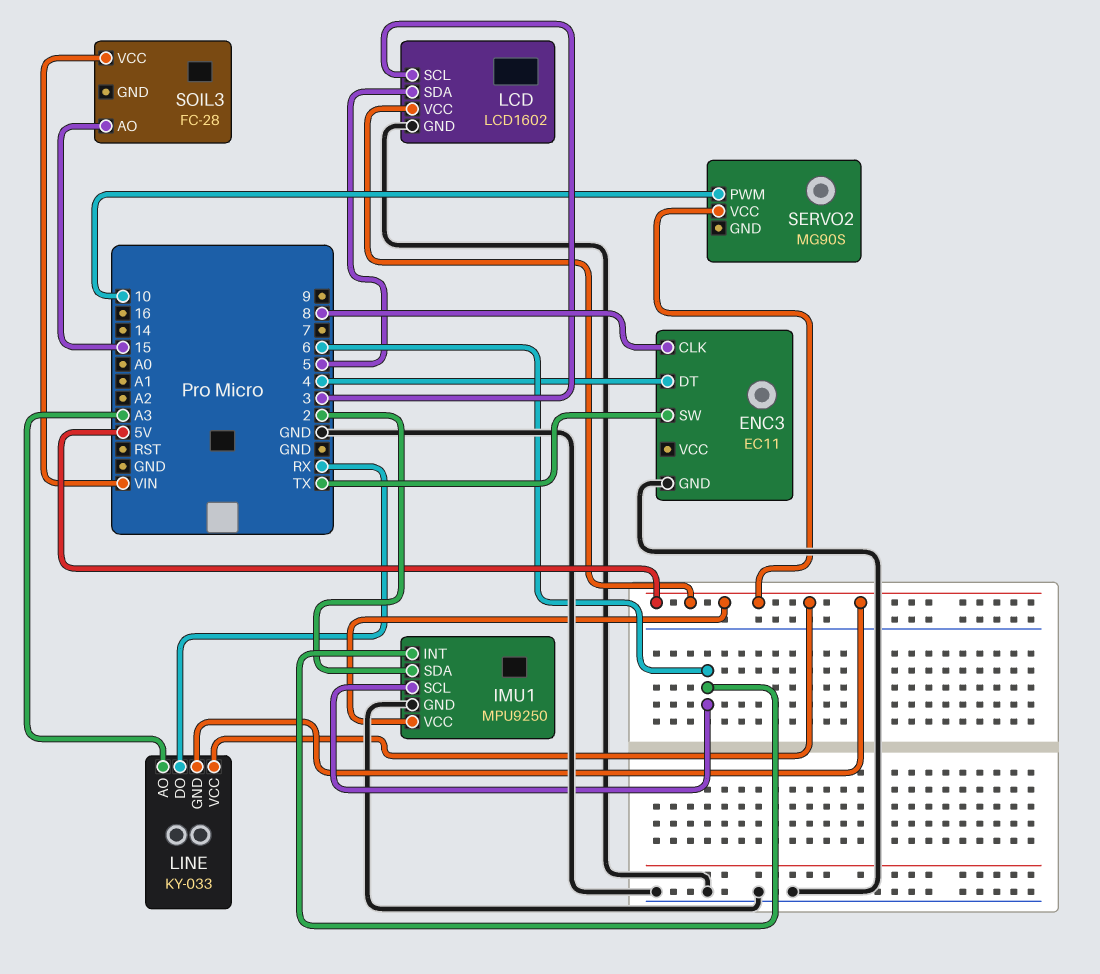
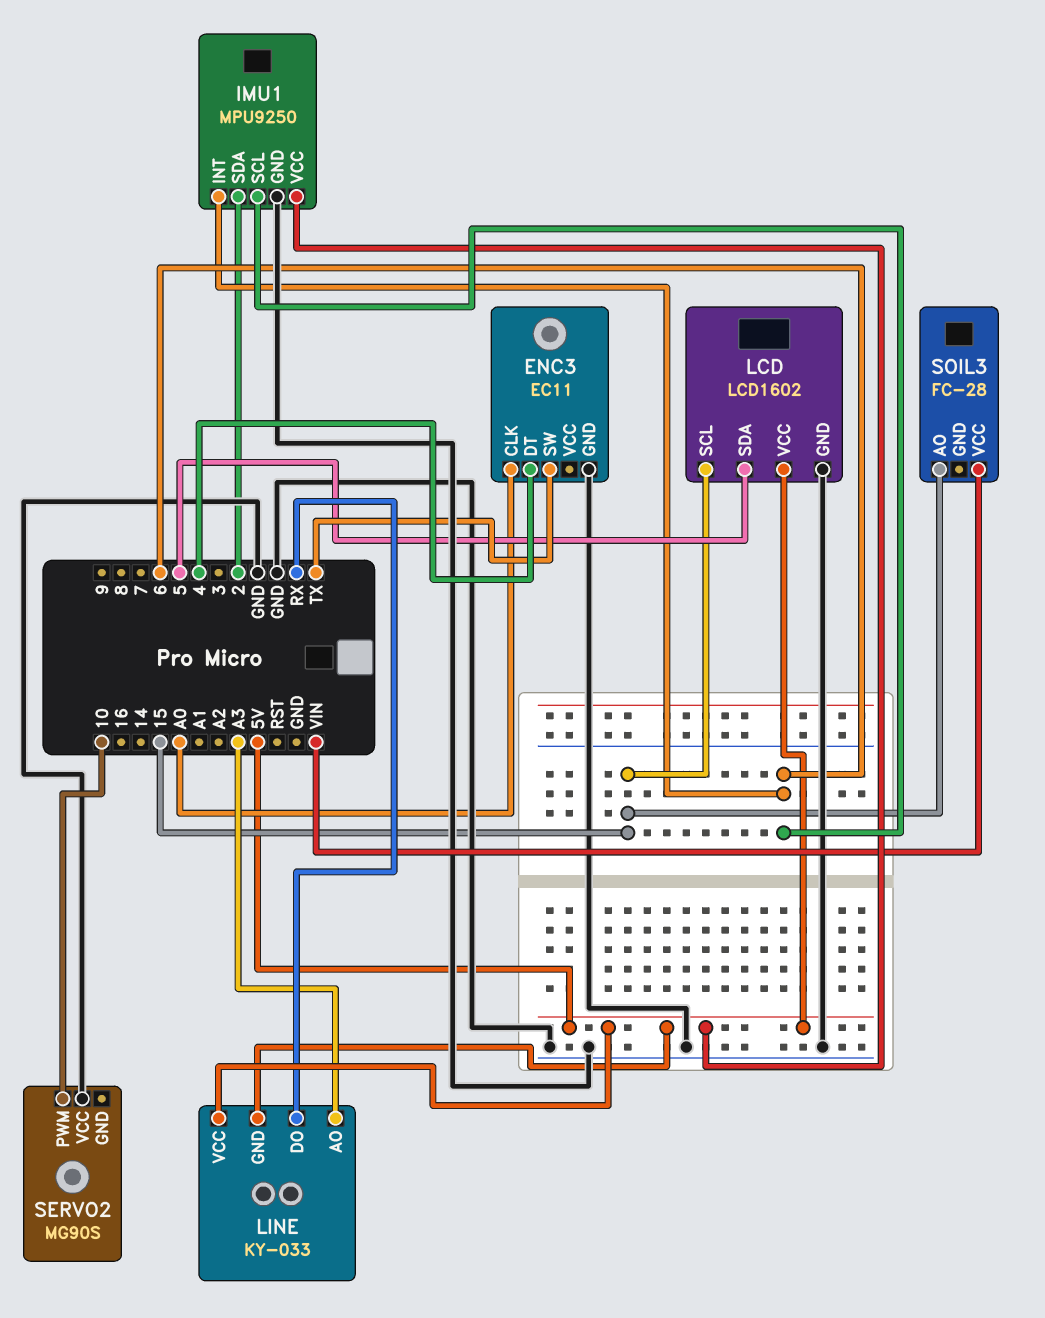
ENC3 pin CLK: 8 -> A0
LCD pin SCL: 3 -> 15
SERVO2 pin VCC: 5V -> GND

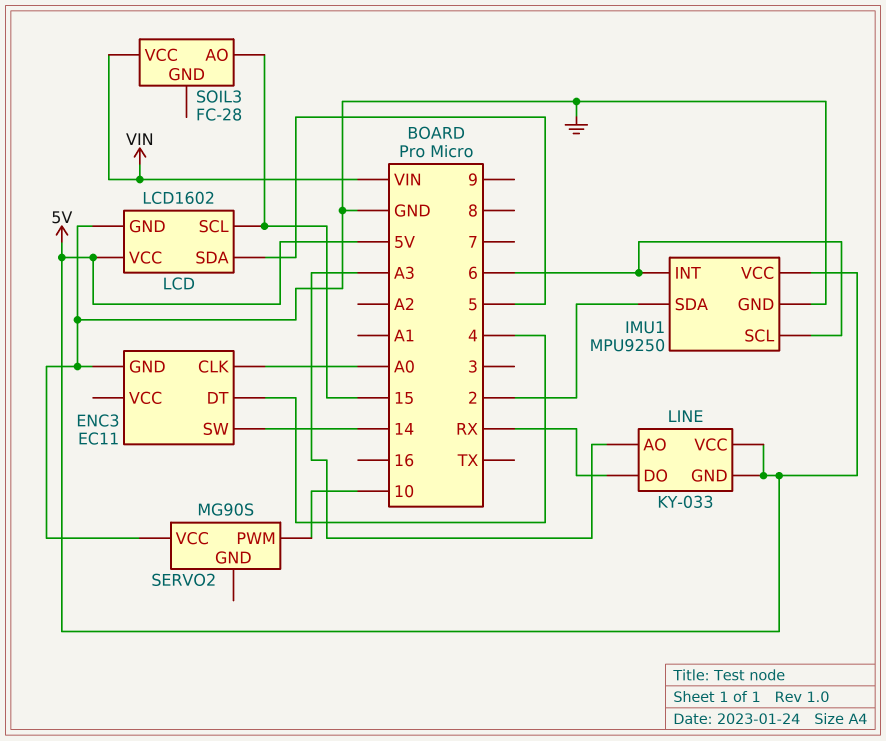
ENC3 pin SW: TX -> 14

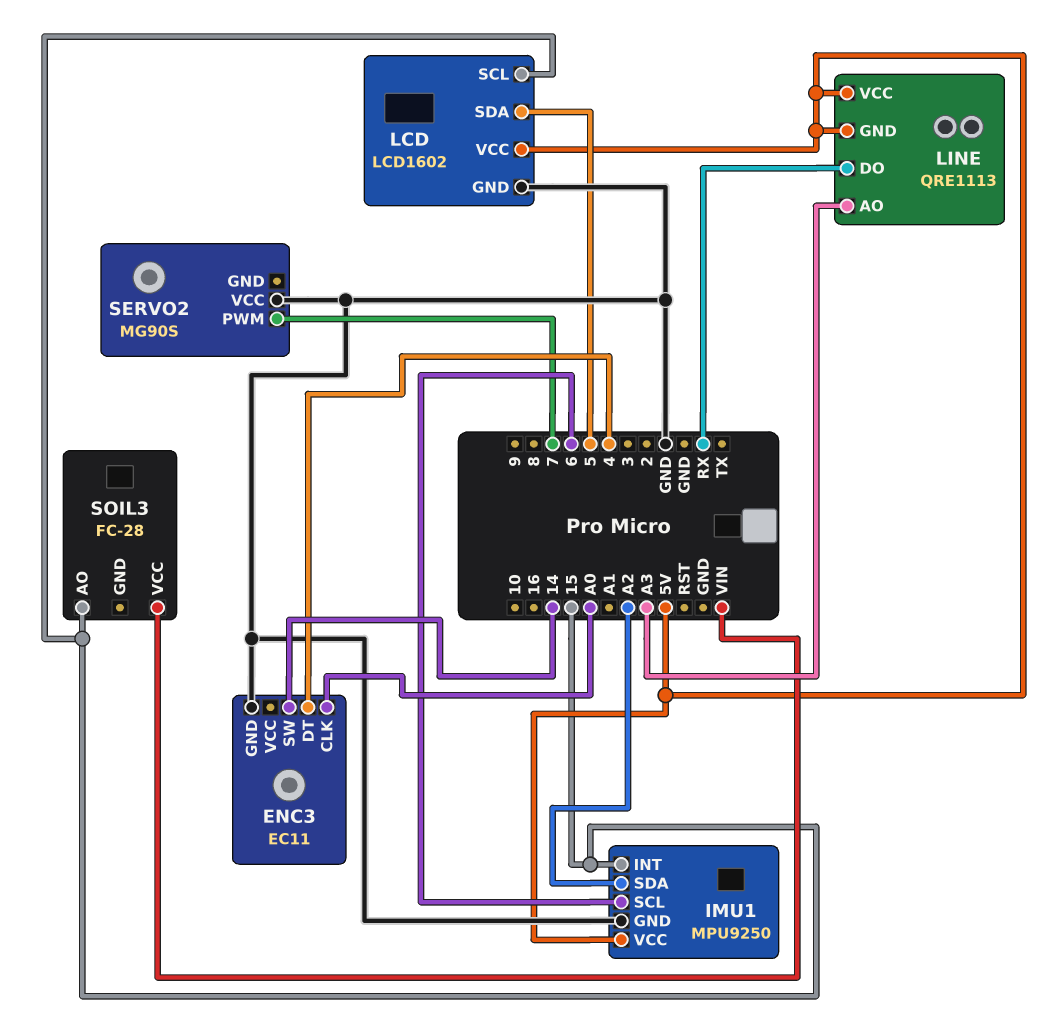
IMU1 pin INT: 6 -> 15
IMU1 pin SDA: 2 -> A2
LINE: KY-033 -> QRE1113
SERVO2 pin PWM: 10 -> 7

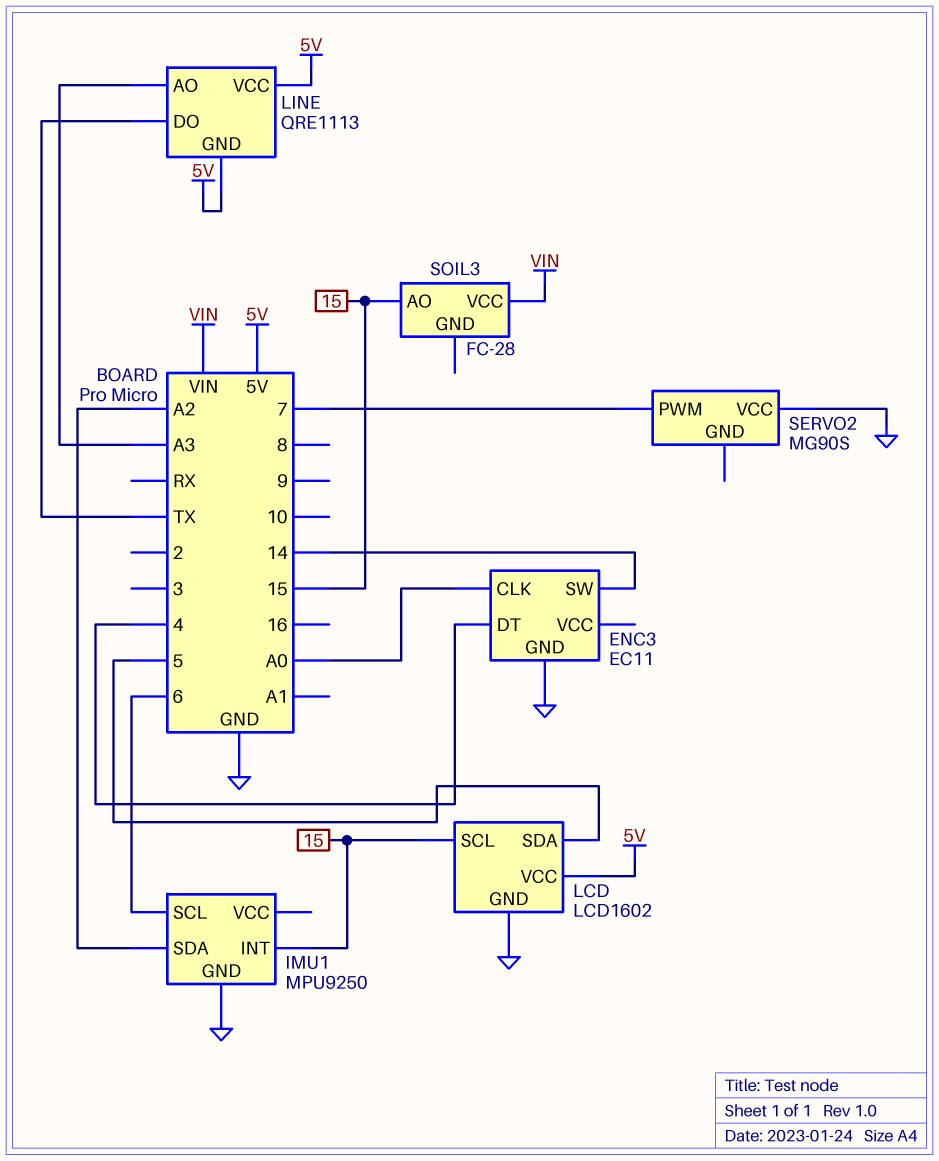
IMU1 pin VCC: 5V -> none
LINE pin DO: RX -> TX

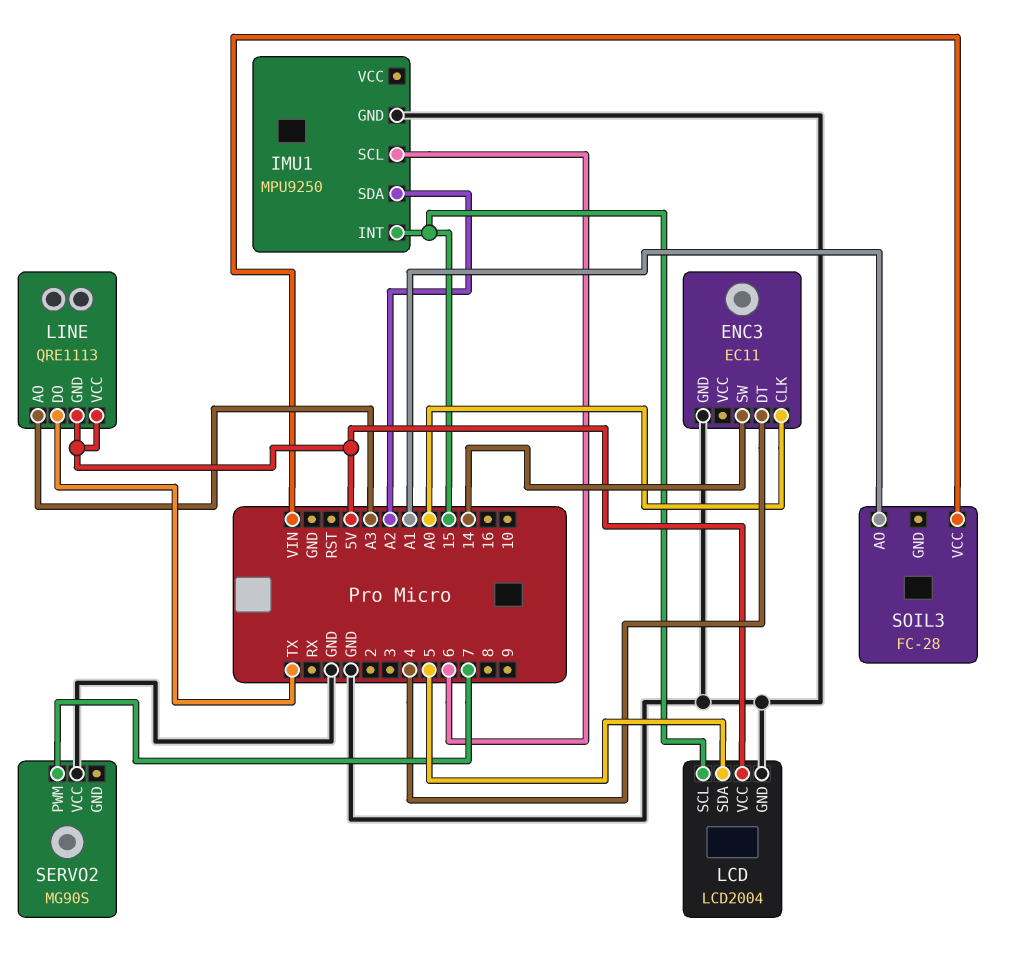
LCD: LCD1602 -> LCD2004
SOIL3 pin AO: 15 -> A1

